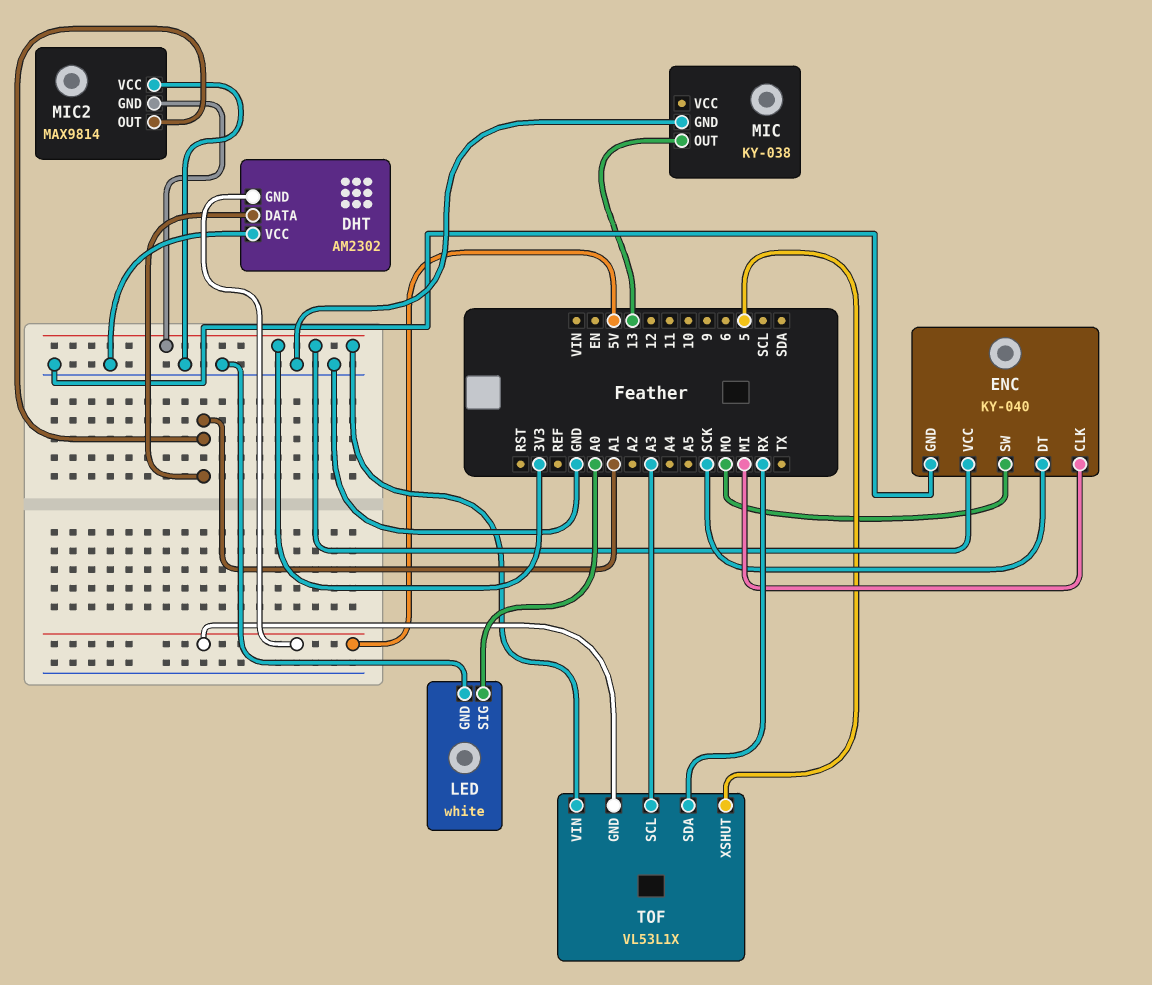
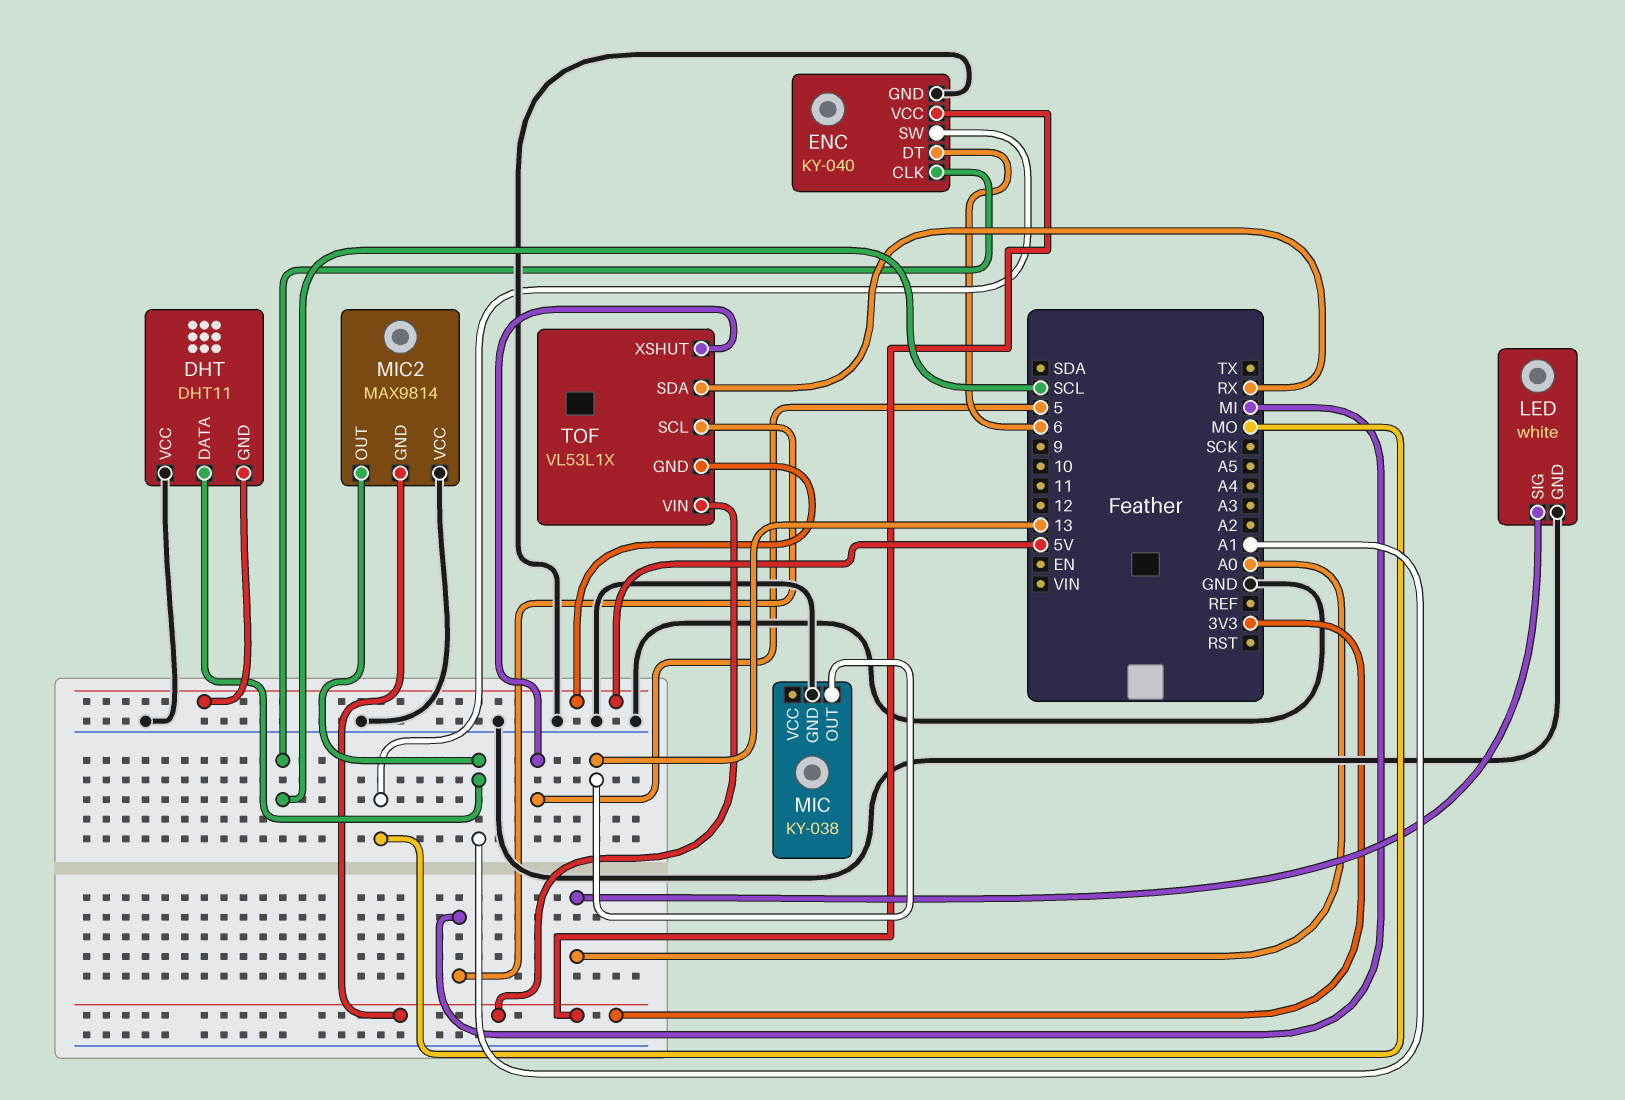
DHT: AM2302 -> DHT11
ENC pin CLK: MI -> SCL
ENC pin DT: SCK -> 6
TOF pin SCL: A3 -> MI

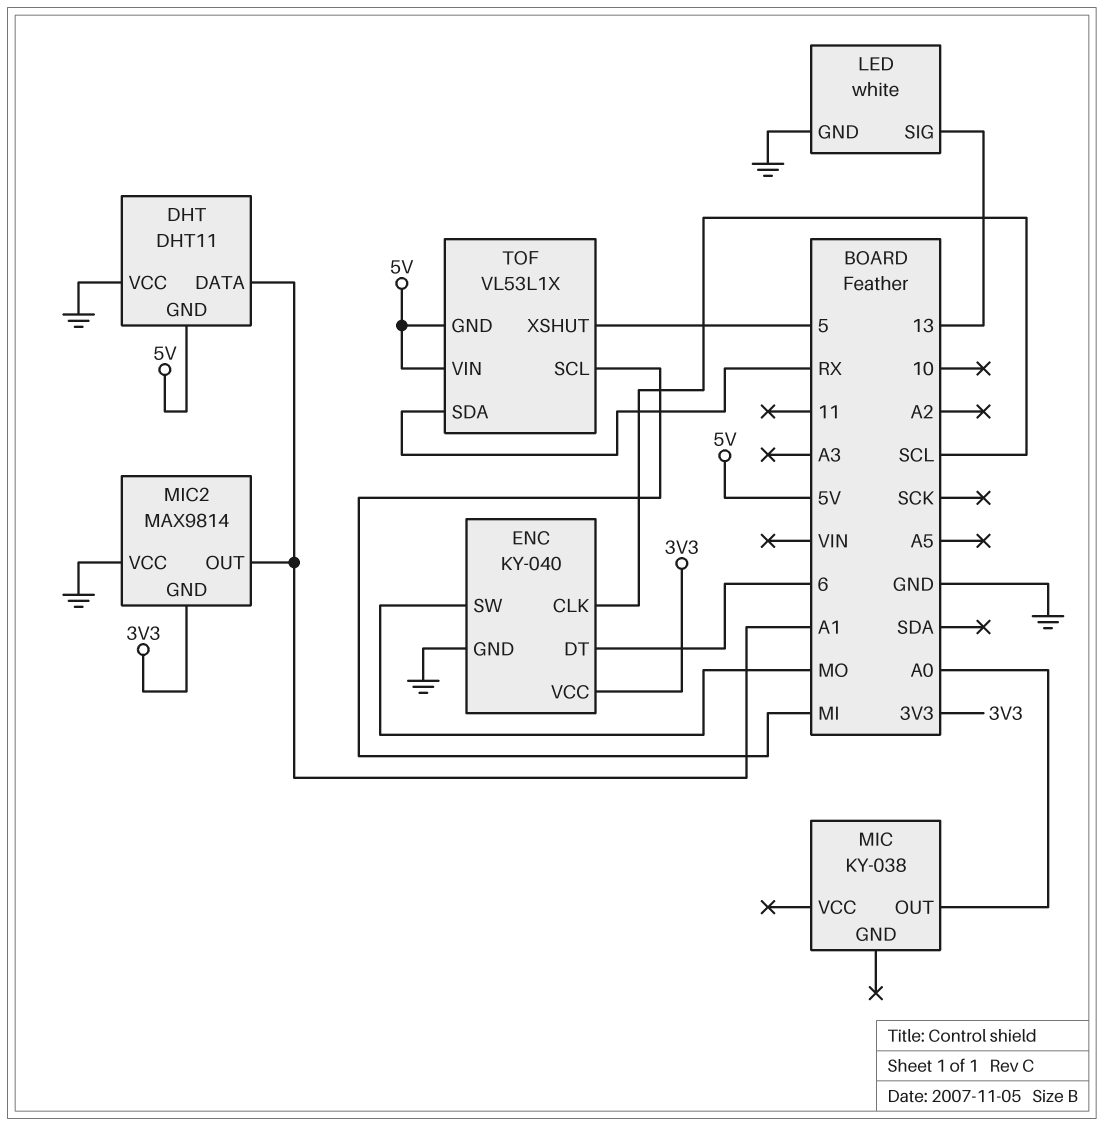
LED pin SIG: A0 -> 13
MIC pin GND: GND -> none
MIC pin OUT: 13 -> A0
TOF pin VIN: 3V3 -> 5V

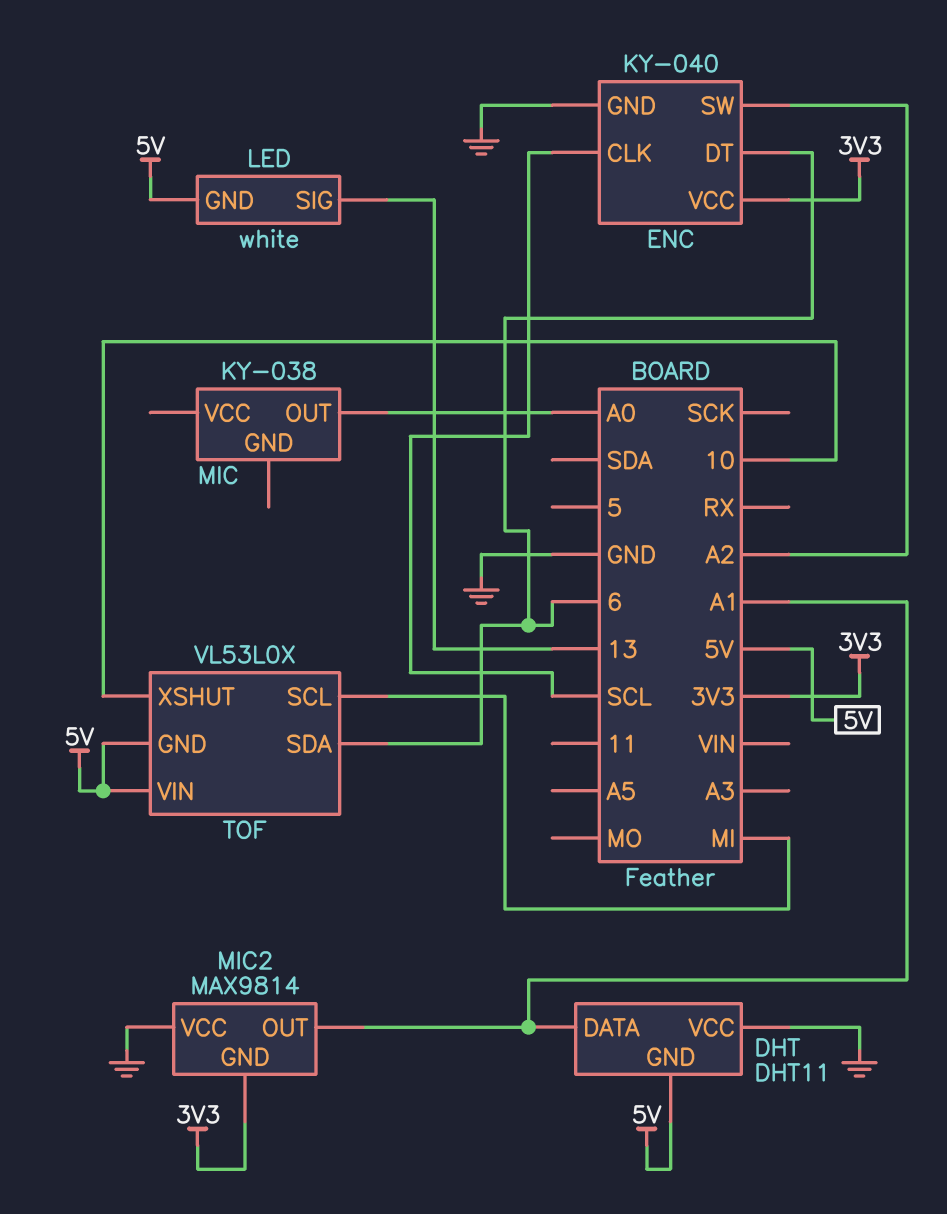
ENC pin SW: MO -> A2
LED pin GND: GND -> 5V
TOF: VL53L1X -> VL53L0X
TOF pin SDA: RX -> 6
TOF pin XSHUT: 5 -> 10

